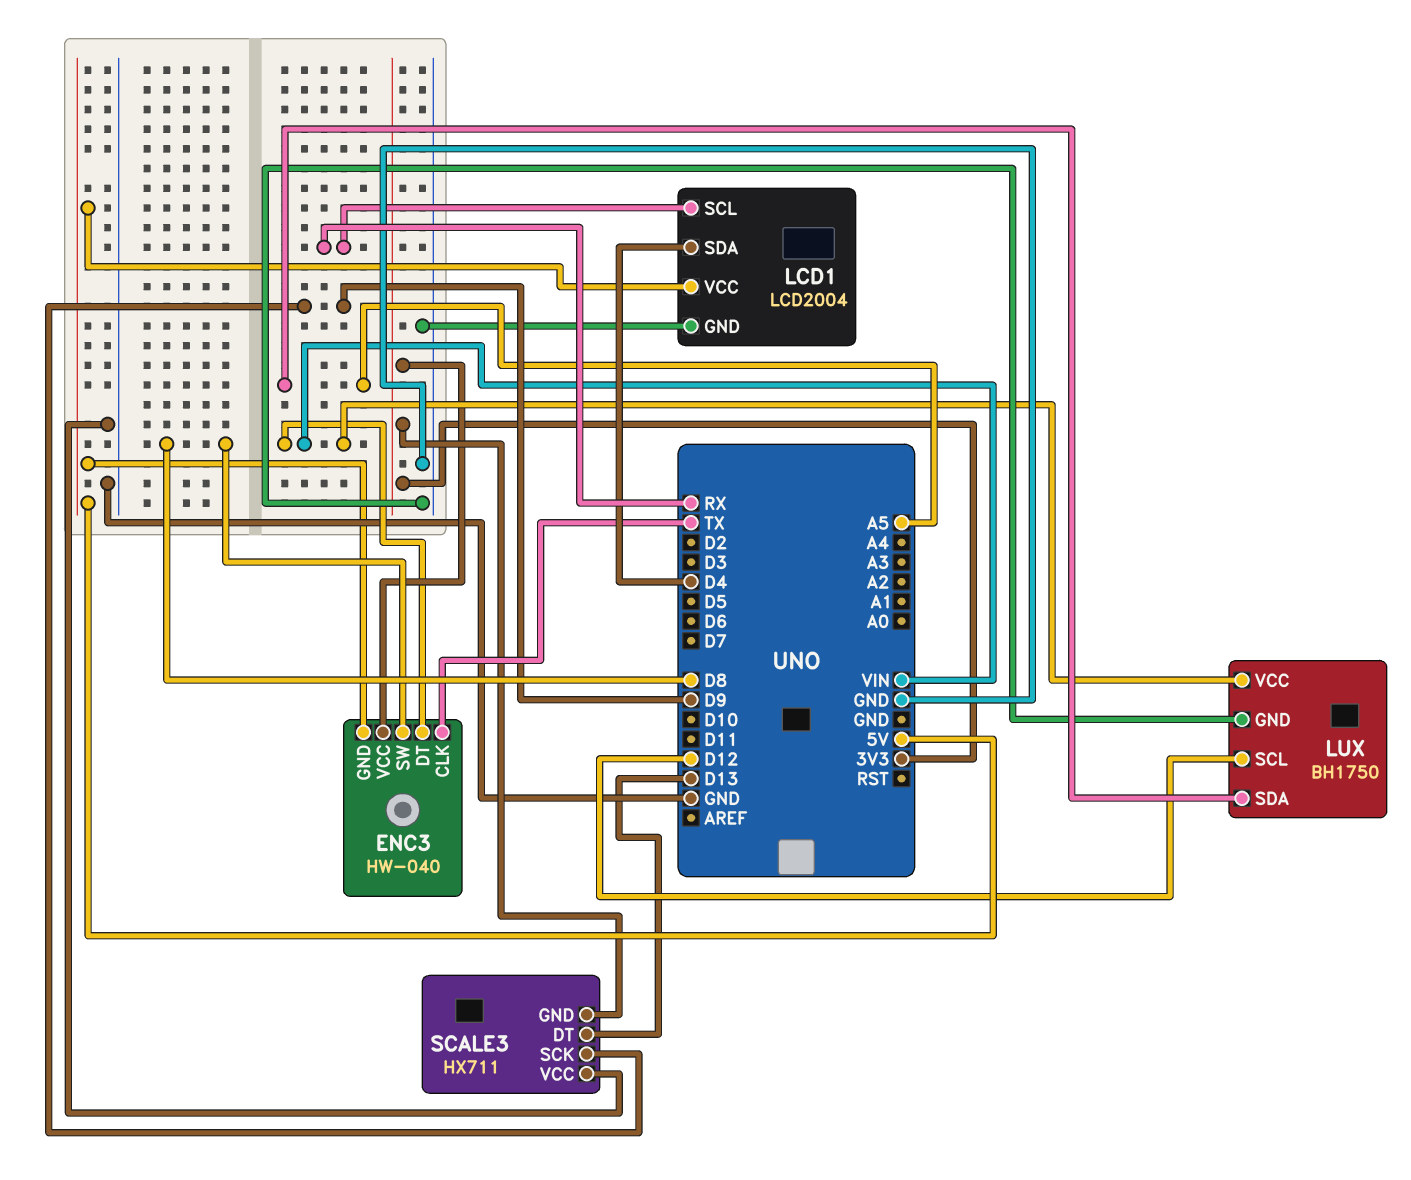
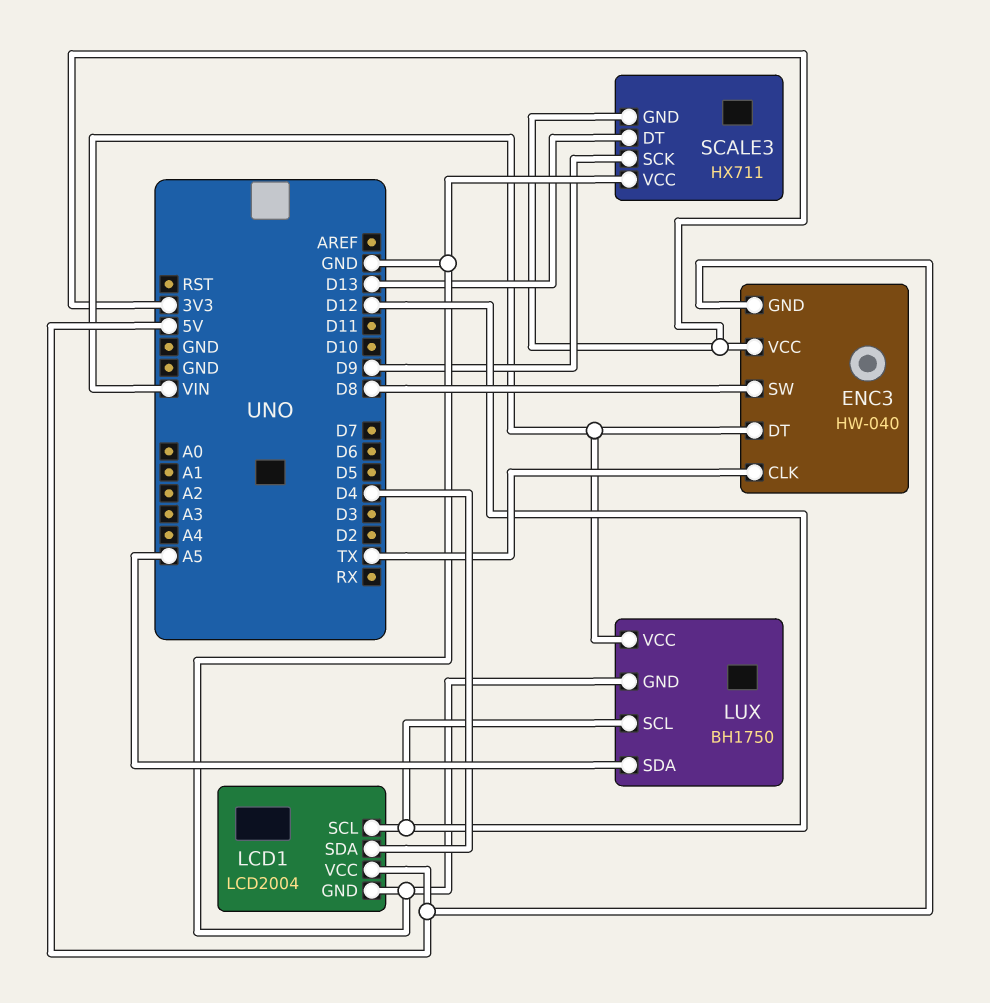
LCD1 pin SCL: RX -> D12

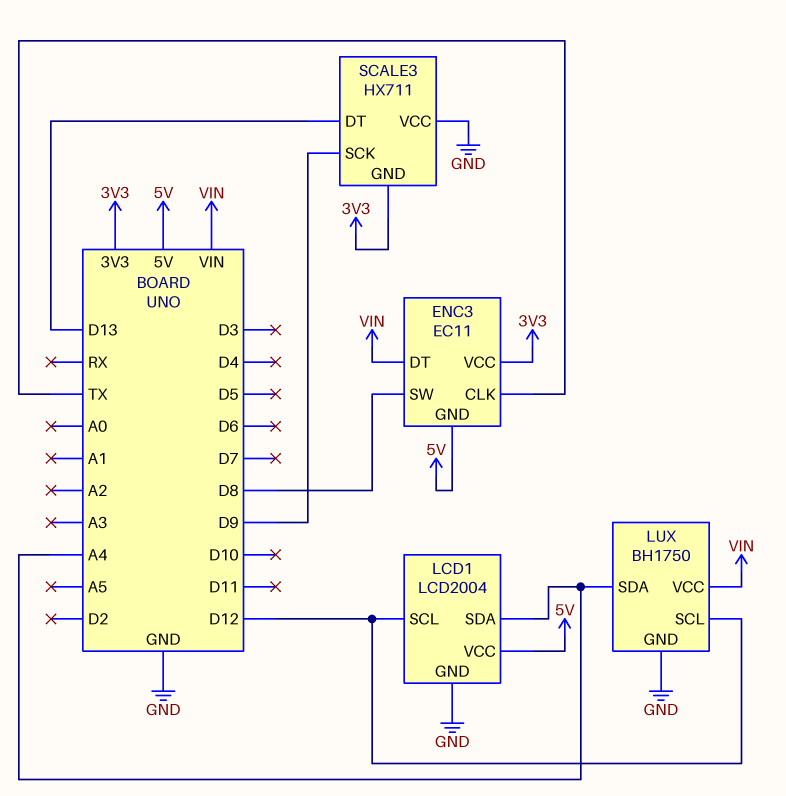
ENC3: HW-040 -> EC11
LCD1 pin SDA: D4 -> A4
LUX pin SDA: A5 -> A4

